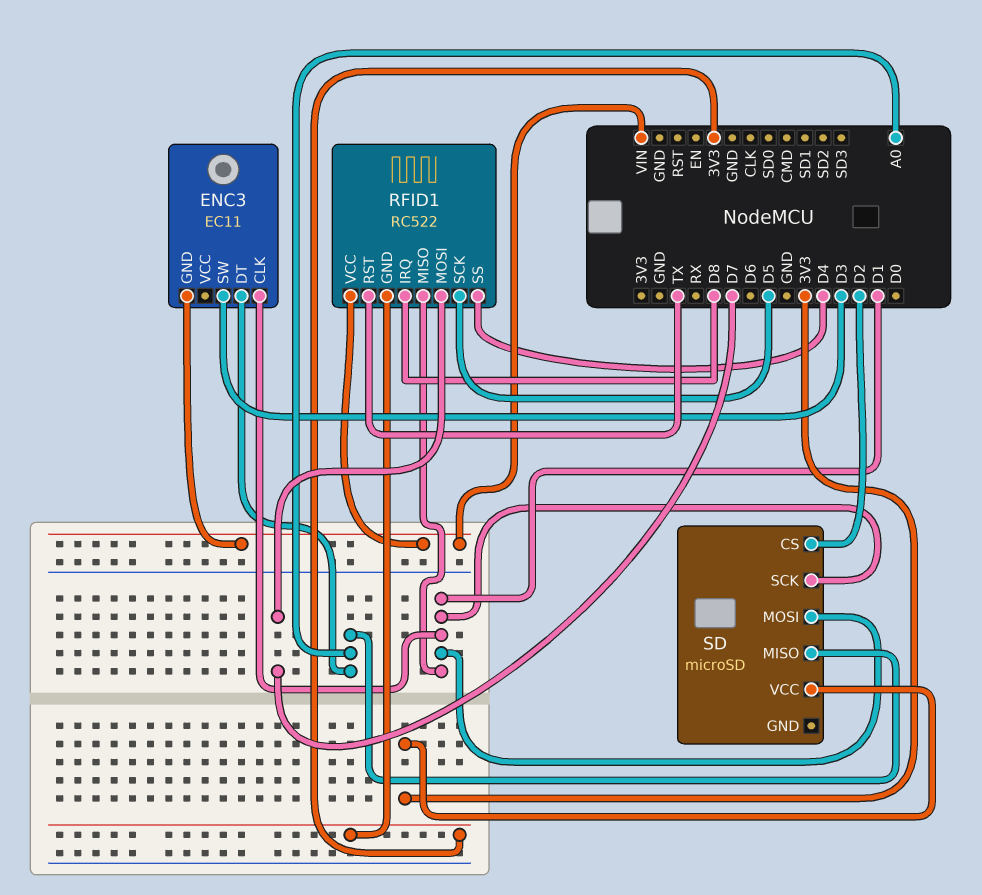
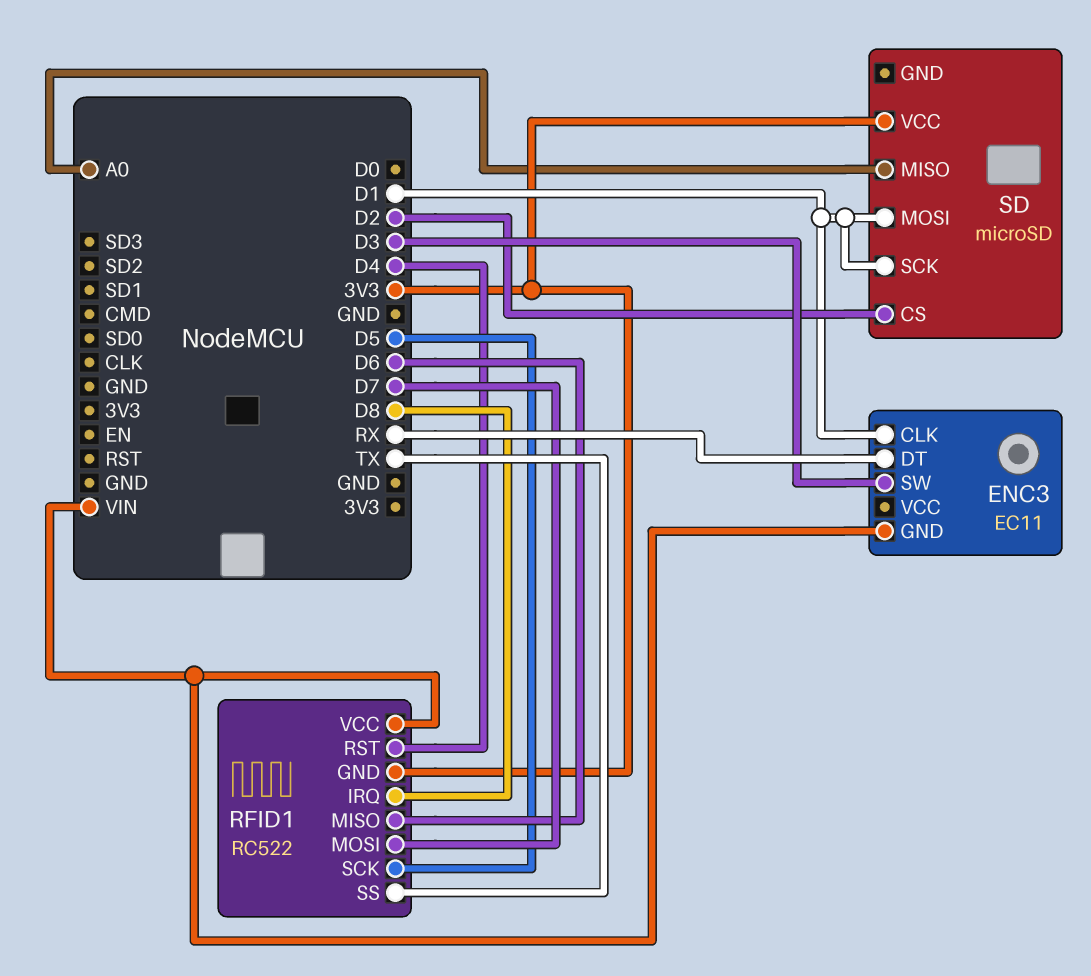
ENC3 pin DT: A0 -> RX
RFID1 pin MISO: D1 -> D6
RFID1 pin RST: TX -> D4
RFID1 pin SS: D4 -> TX

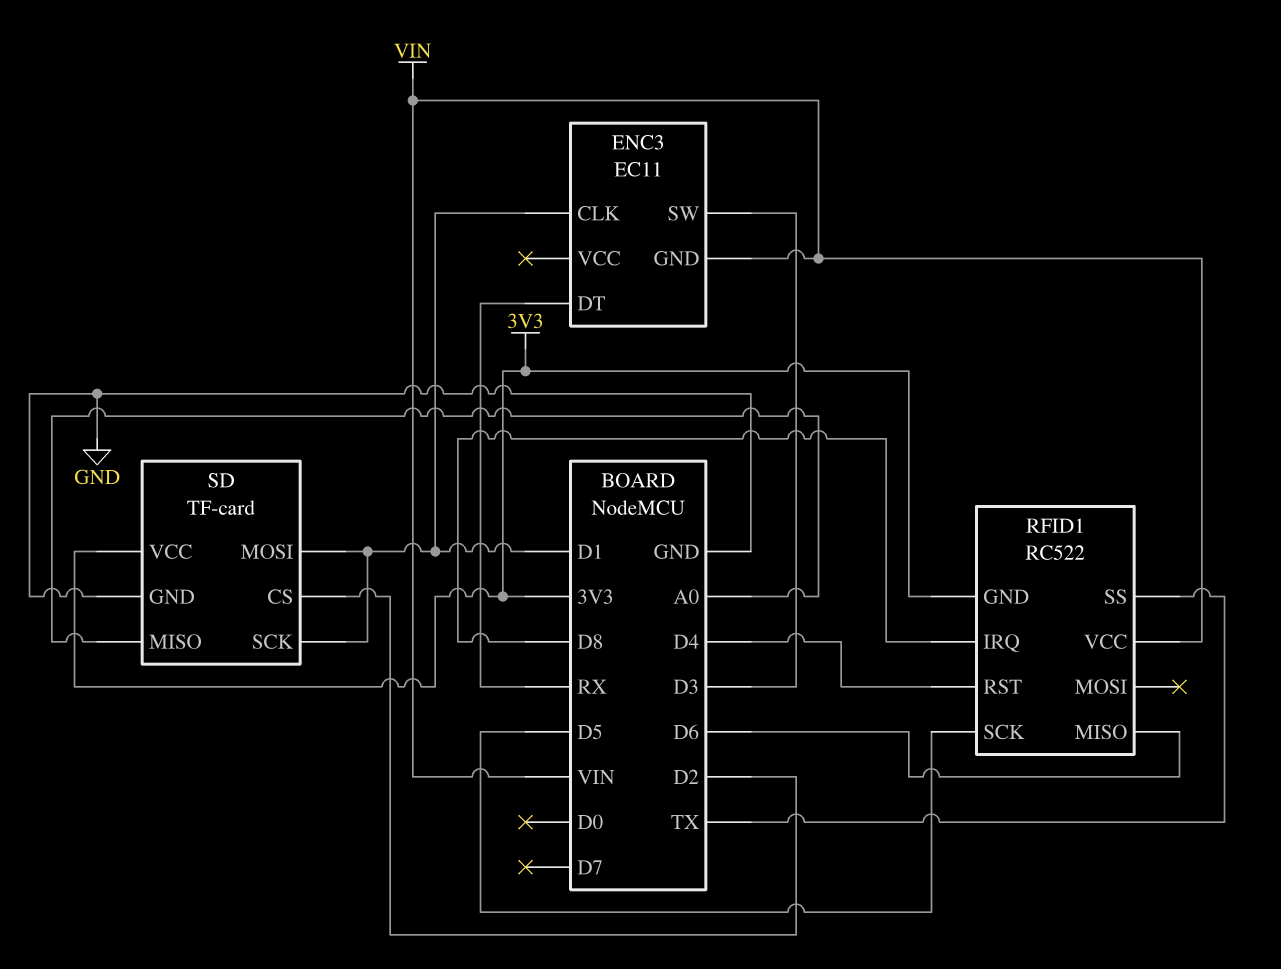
RFID1 pin MOSI: D7 -> none
SD: microSD -> TF-card
SD pin GND: none -> GND

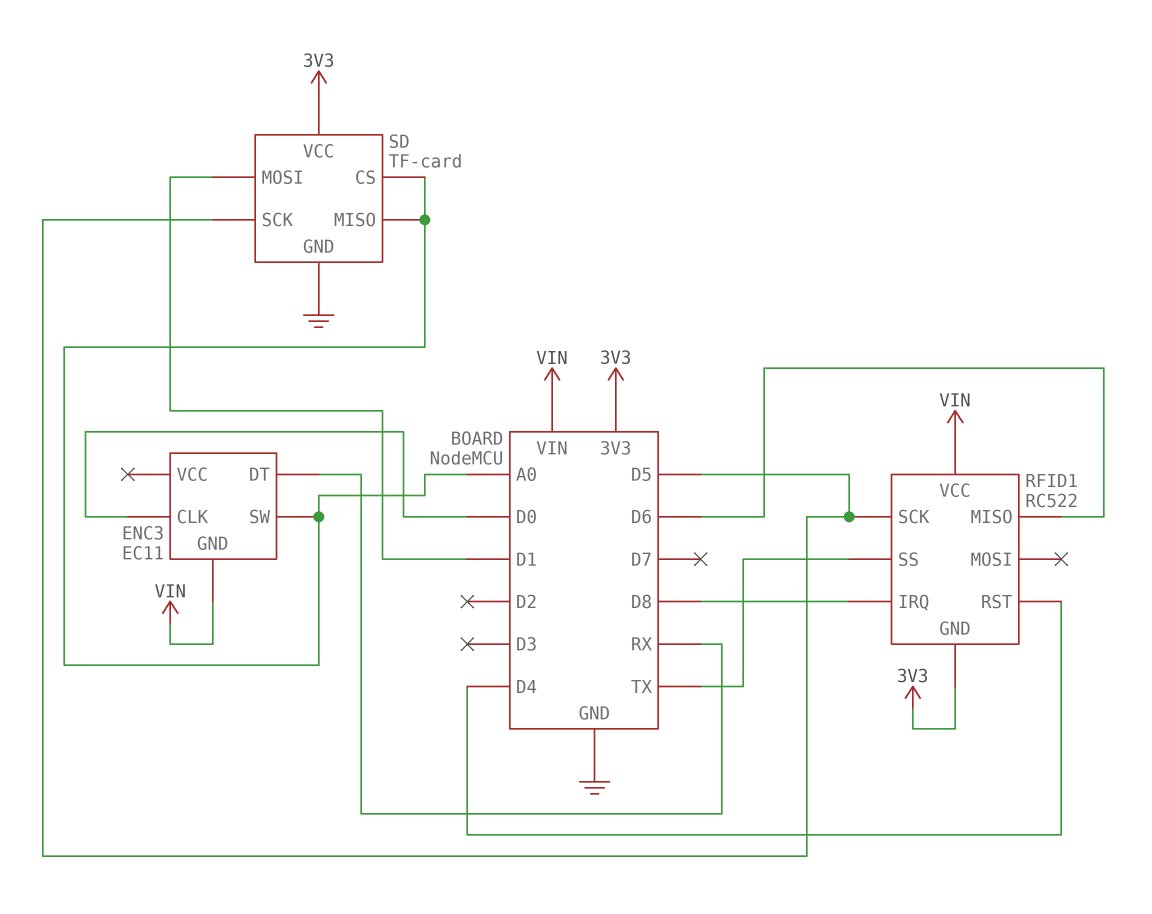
ENC3 pin CLK: D1 -> D0
ENC3 pin SW: D3 -> A0
SD pin CS: D2 -> A0
SD pin SCK: D1 -> D5

